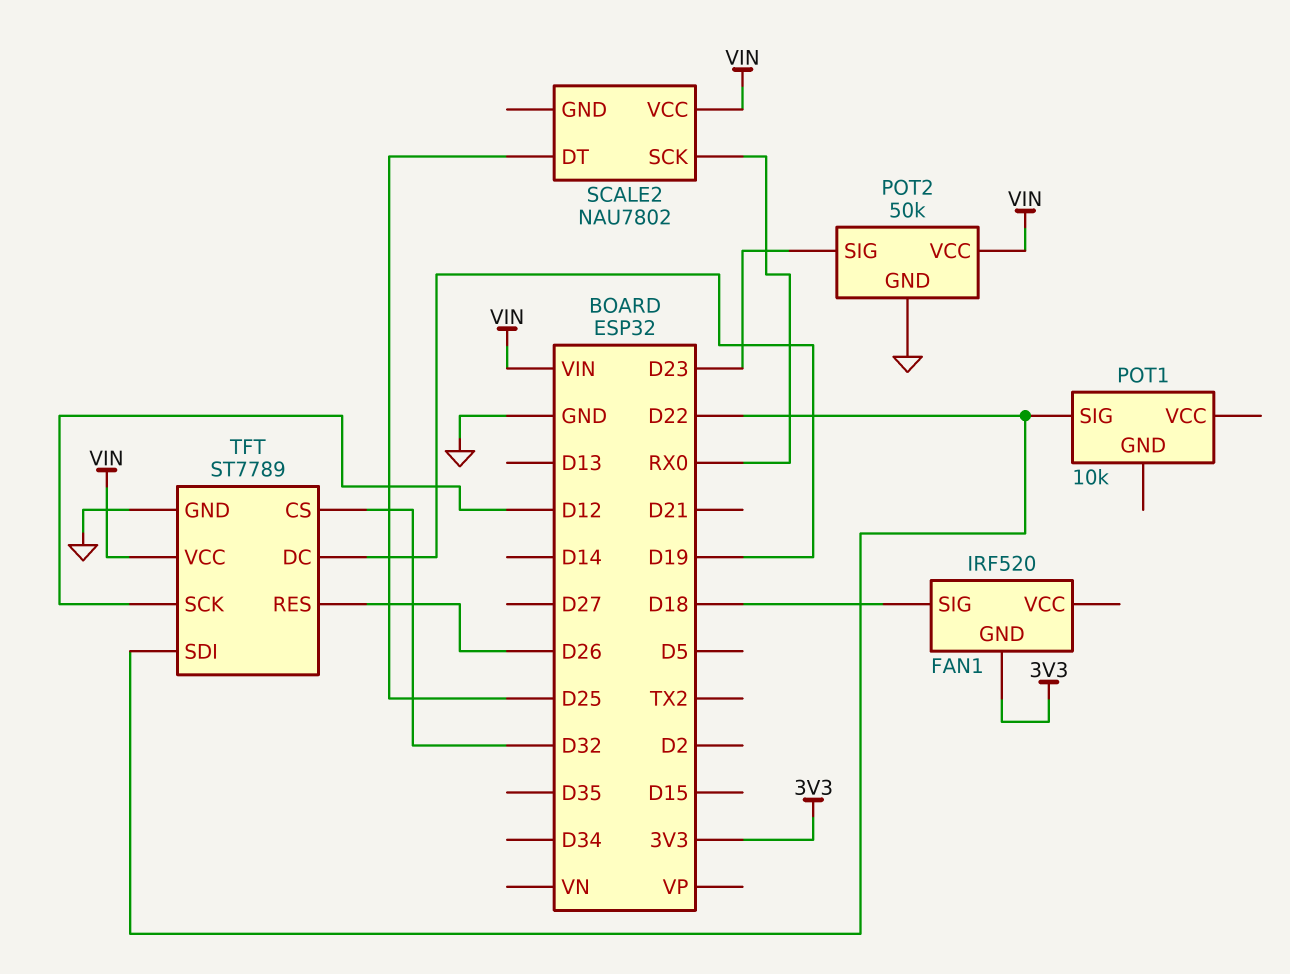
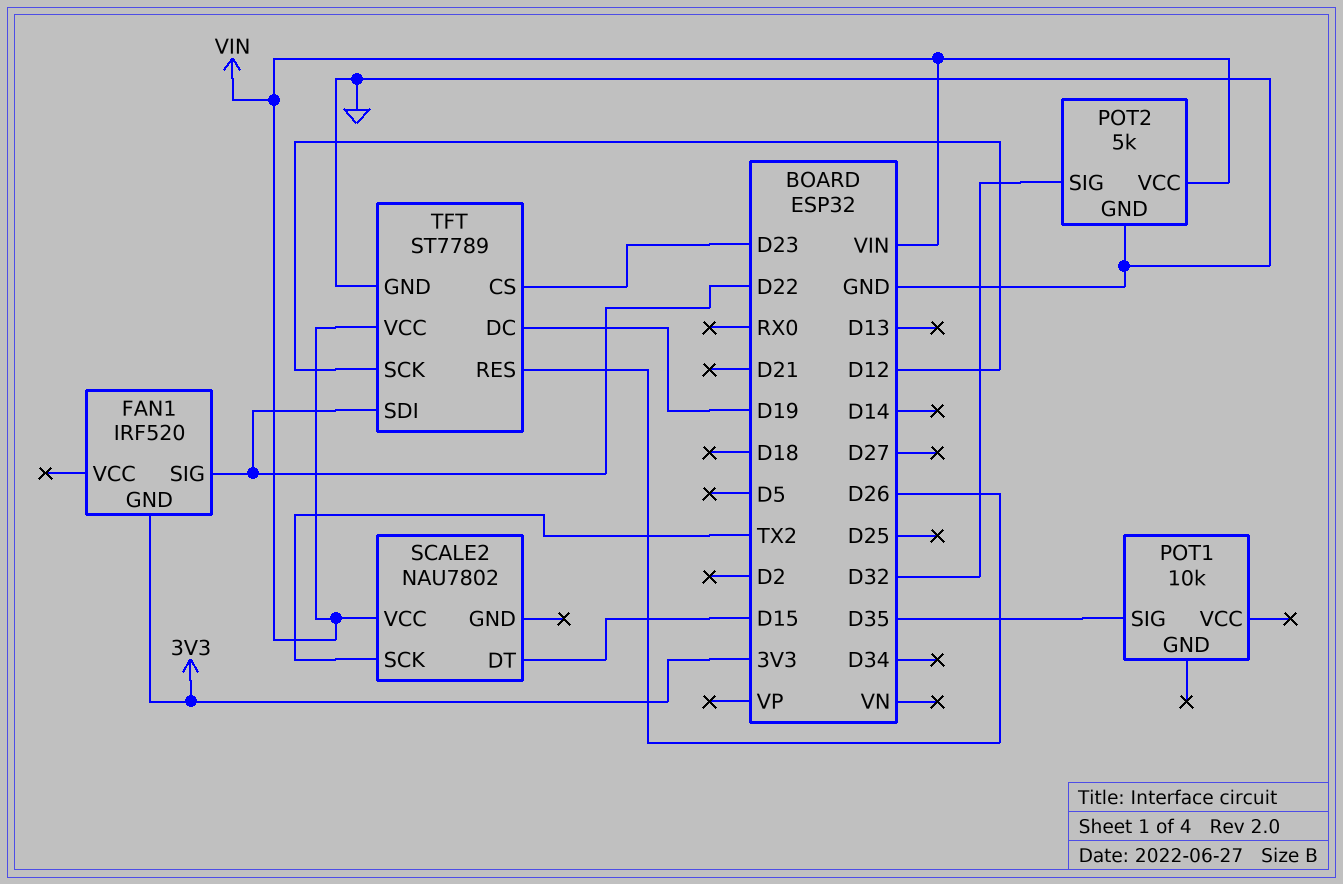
FAN1 pin SIG: D18 -> D22
POT1 pin SIG: D22 -> D35
POT2: 50k -> 5k
POT2 pin SIG: D23 -> D32
SCALE2 pin DT: D25 -> D15
SCALE2 pin SCK: RX0 -> TX2
TFT pin CS: D32 -> D23

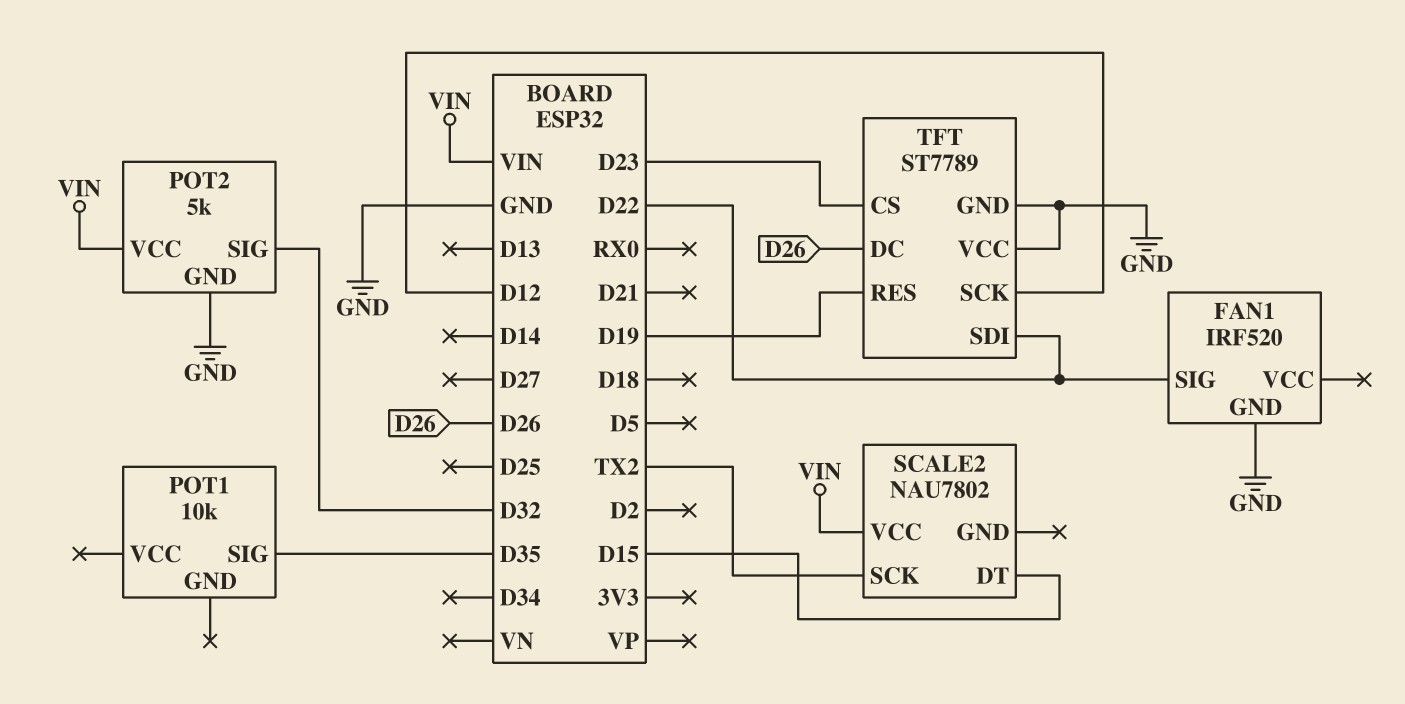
FAN1 pin GND: 3V3 -> GND
TFT pin DC: D19 -> D26
TFT pin RES: D26 -> D19
TFT pin VCC: VIN -> GND

